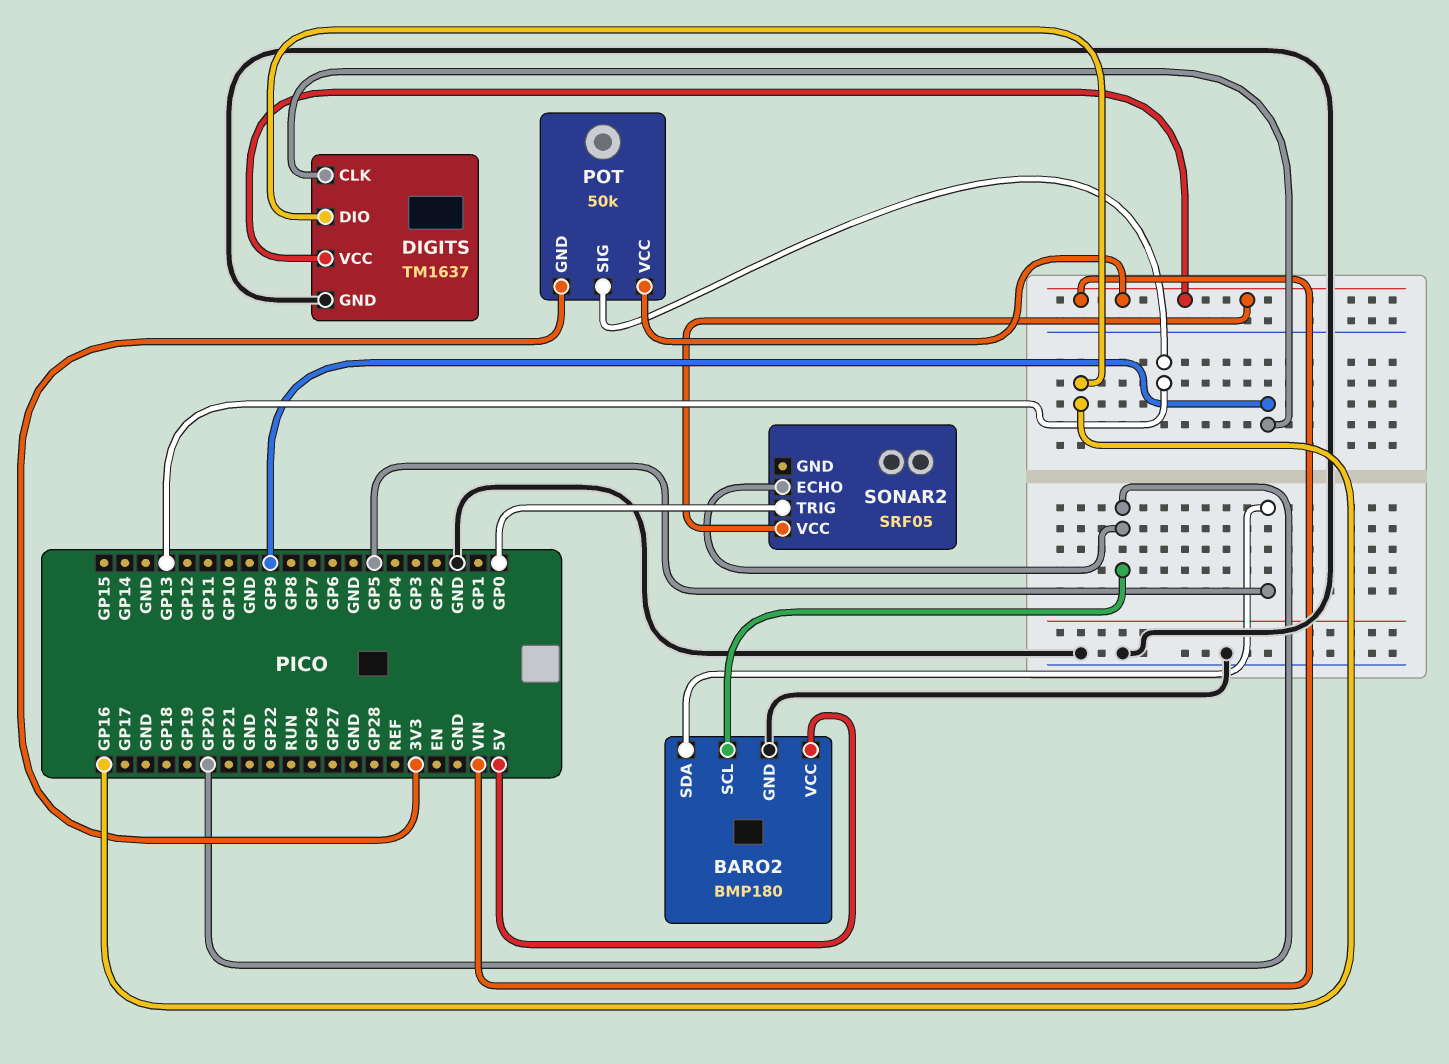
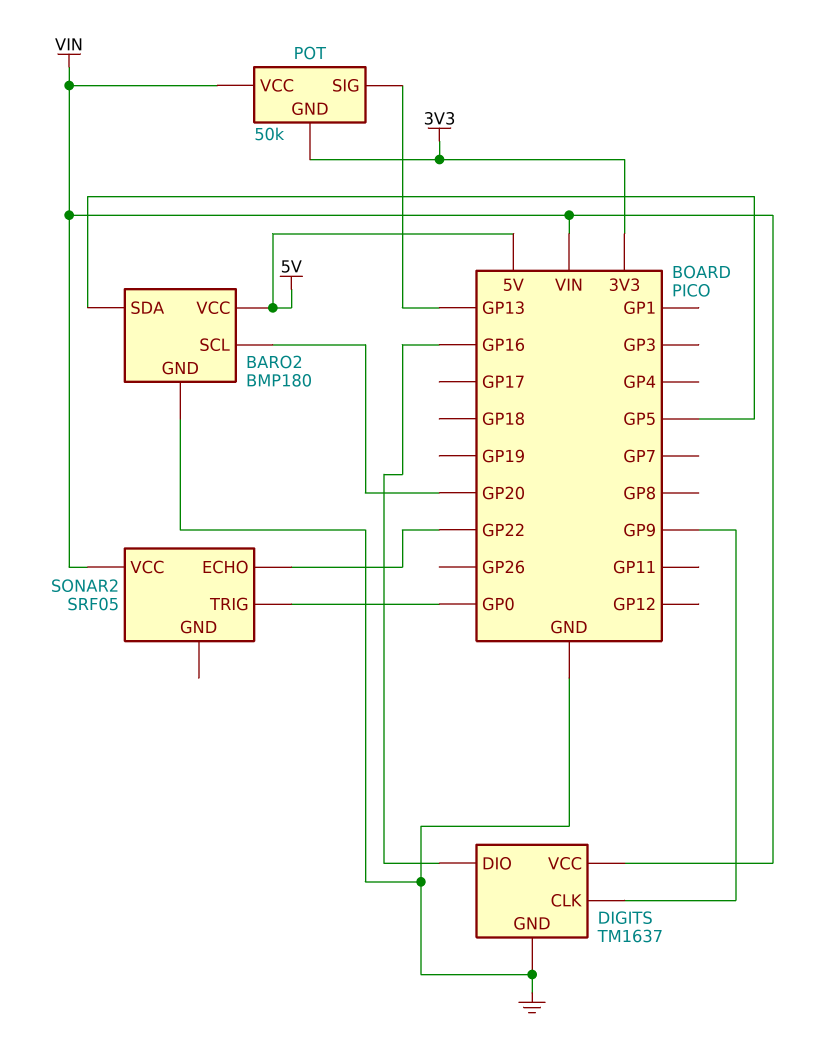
SONAR2 pin ECHO: GP20 -> GP22

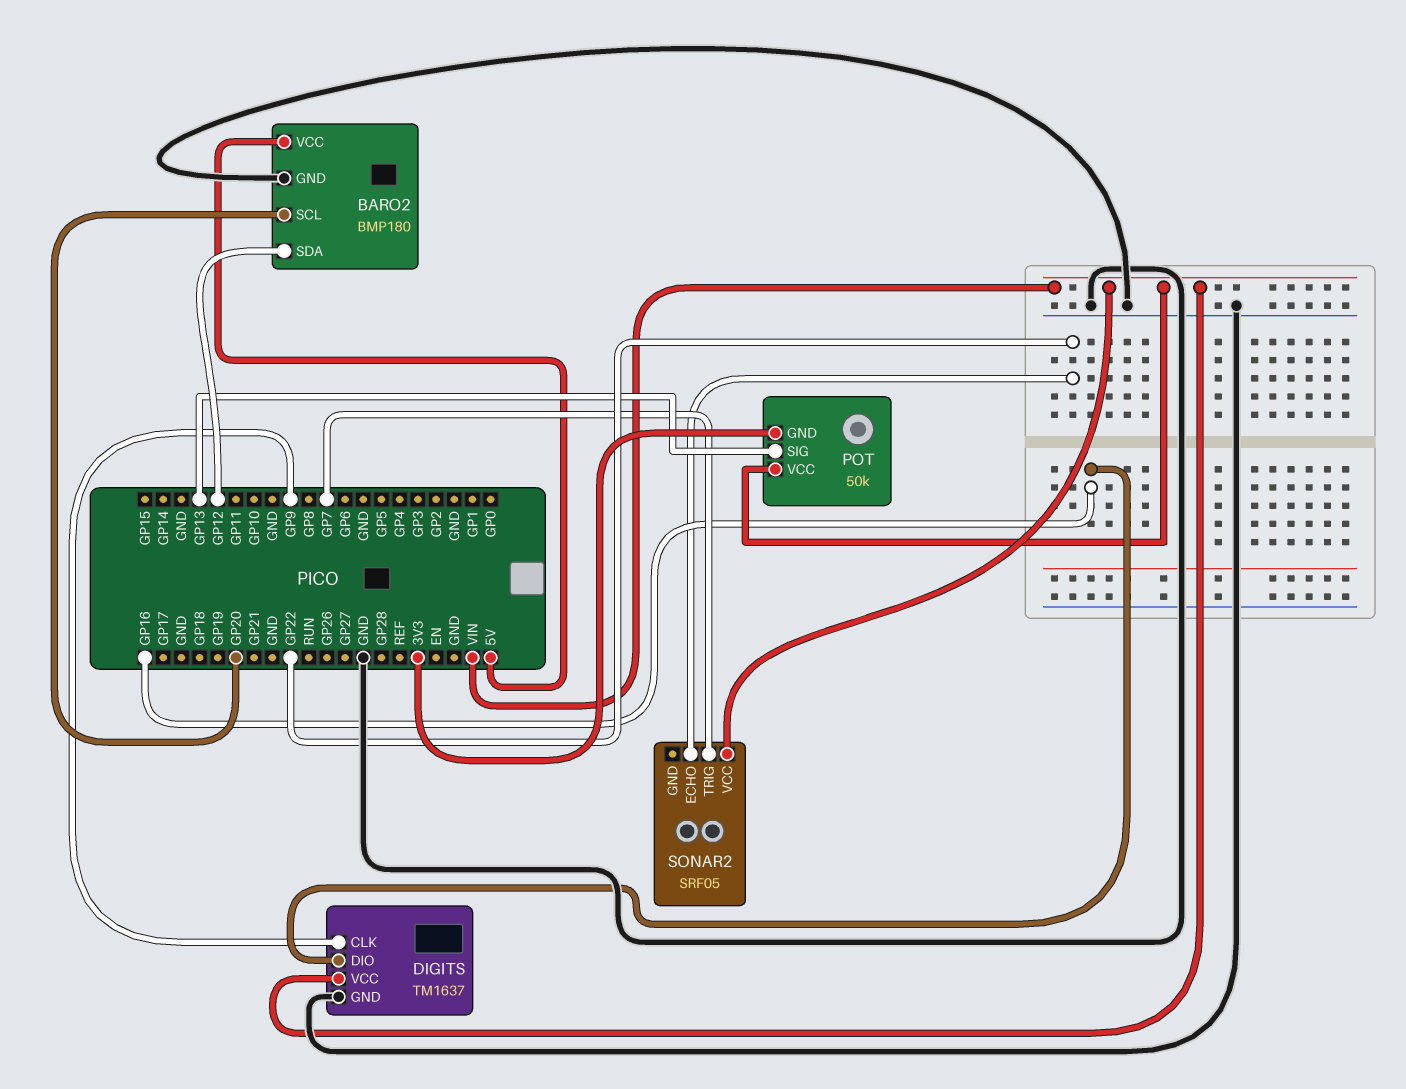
BARO2 pin SDA: GP5 -> GP12
SONAR2 pin TRIG: GP0 -> GP7

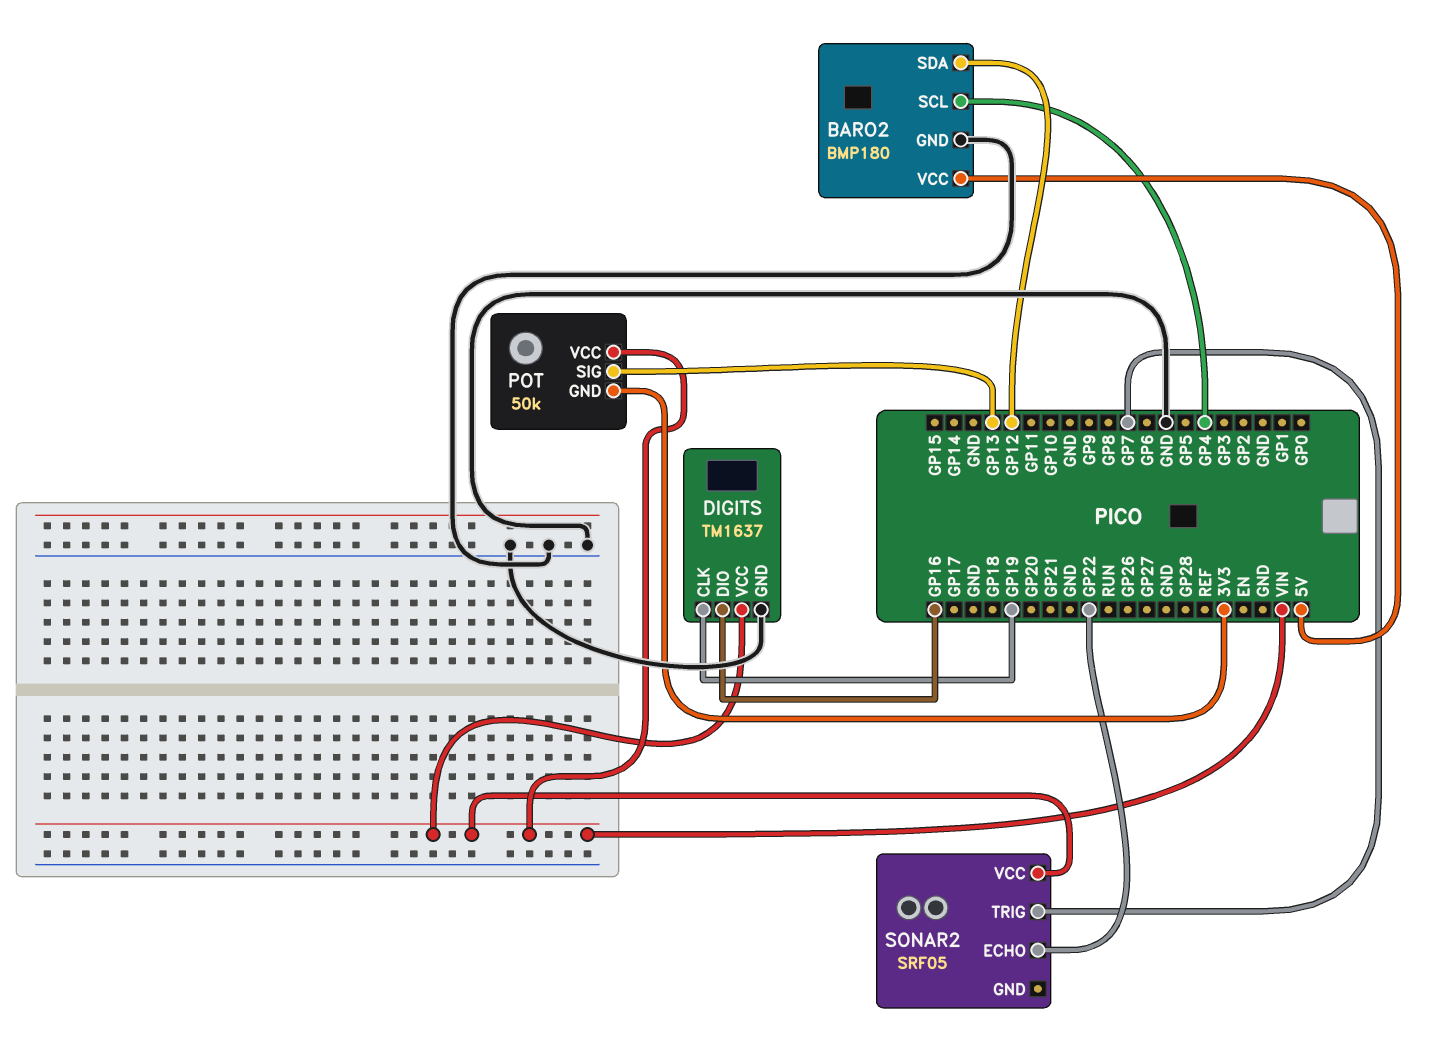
BARO2 pin SCL: GP20 -> GP4
DIGITS pin CLK: GP9 -> GP19

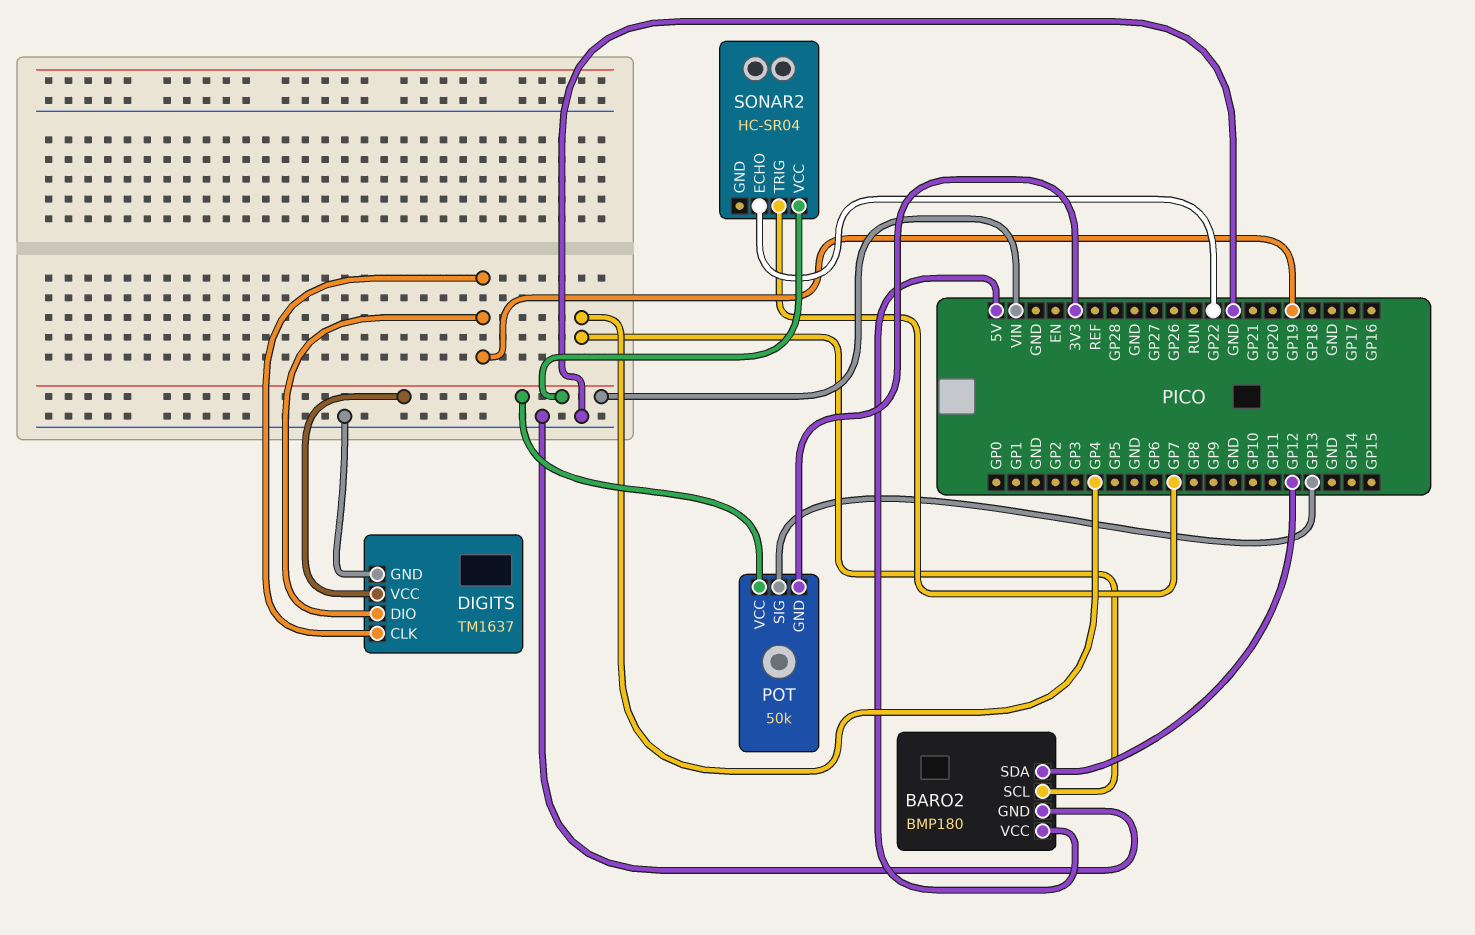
DIGITS pin DIO: GP16 -> GP19
SONAR2: SRF05 -> HC-SR04

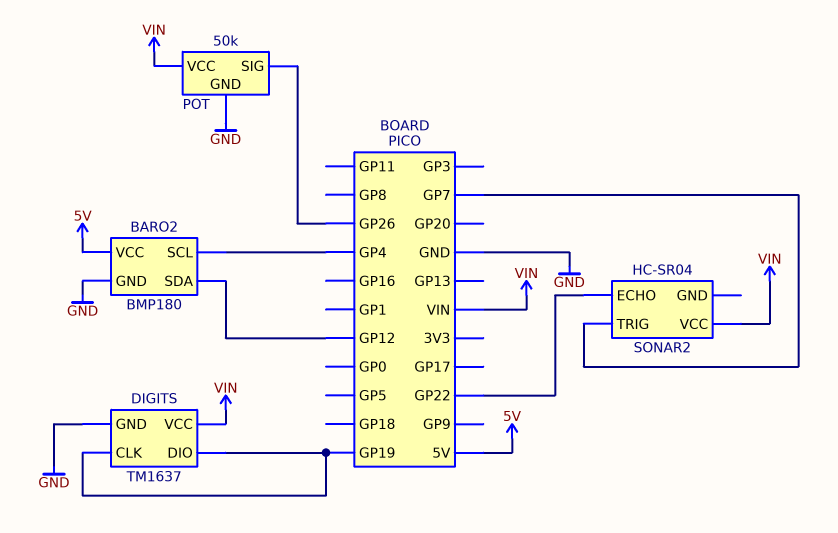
POT pin GND: 3V3 -> GND
POT pin SIG: GP13 -> GP26

